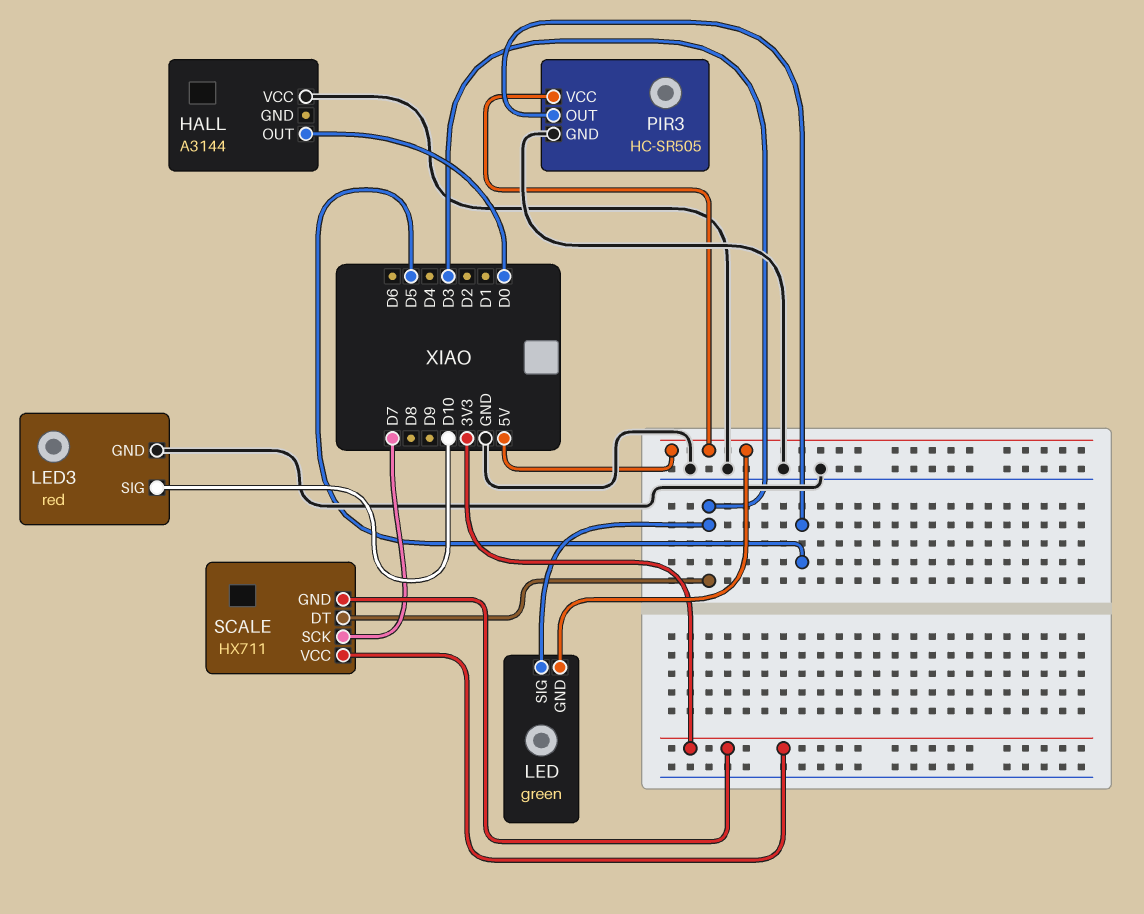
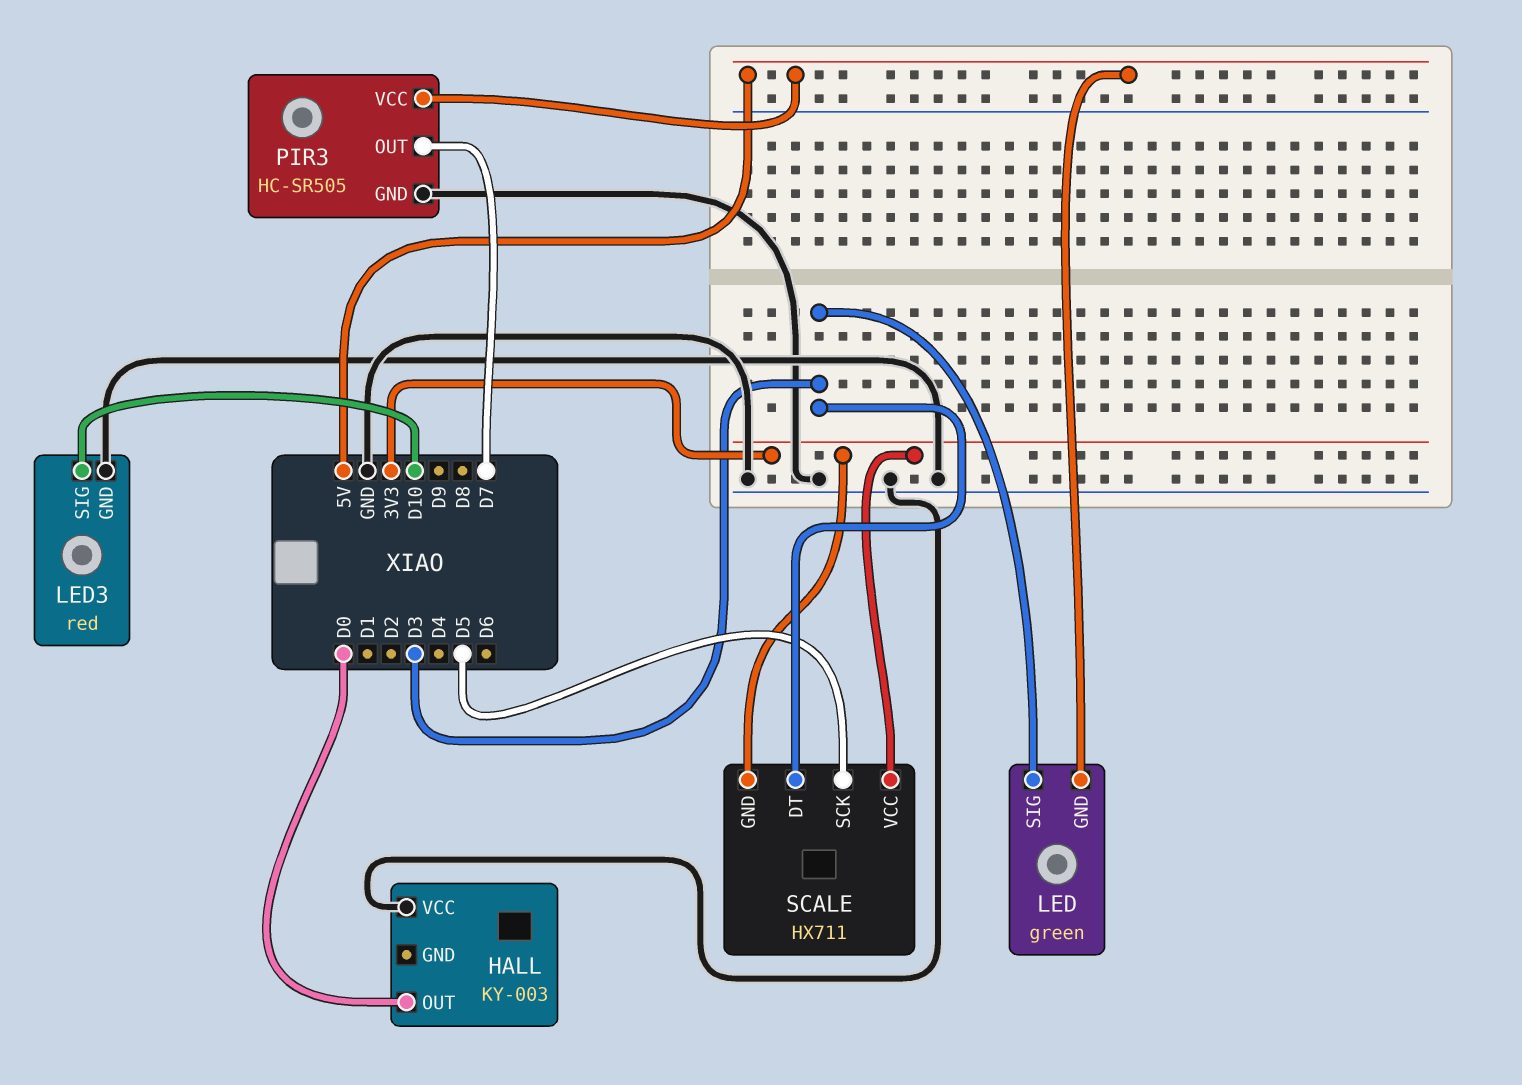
HALL: A3144 -> KY-003
PIR3 pin OUT: D5 -> D7
SCALE pin SCK: D7 -> D5

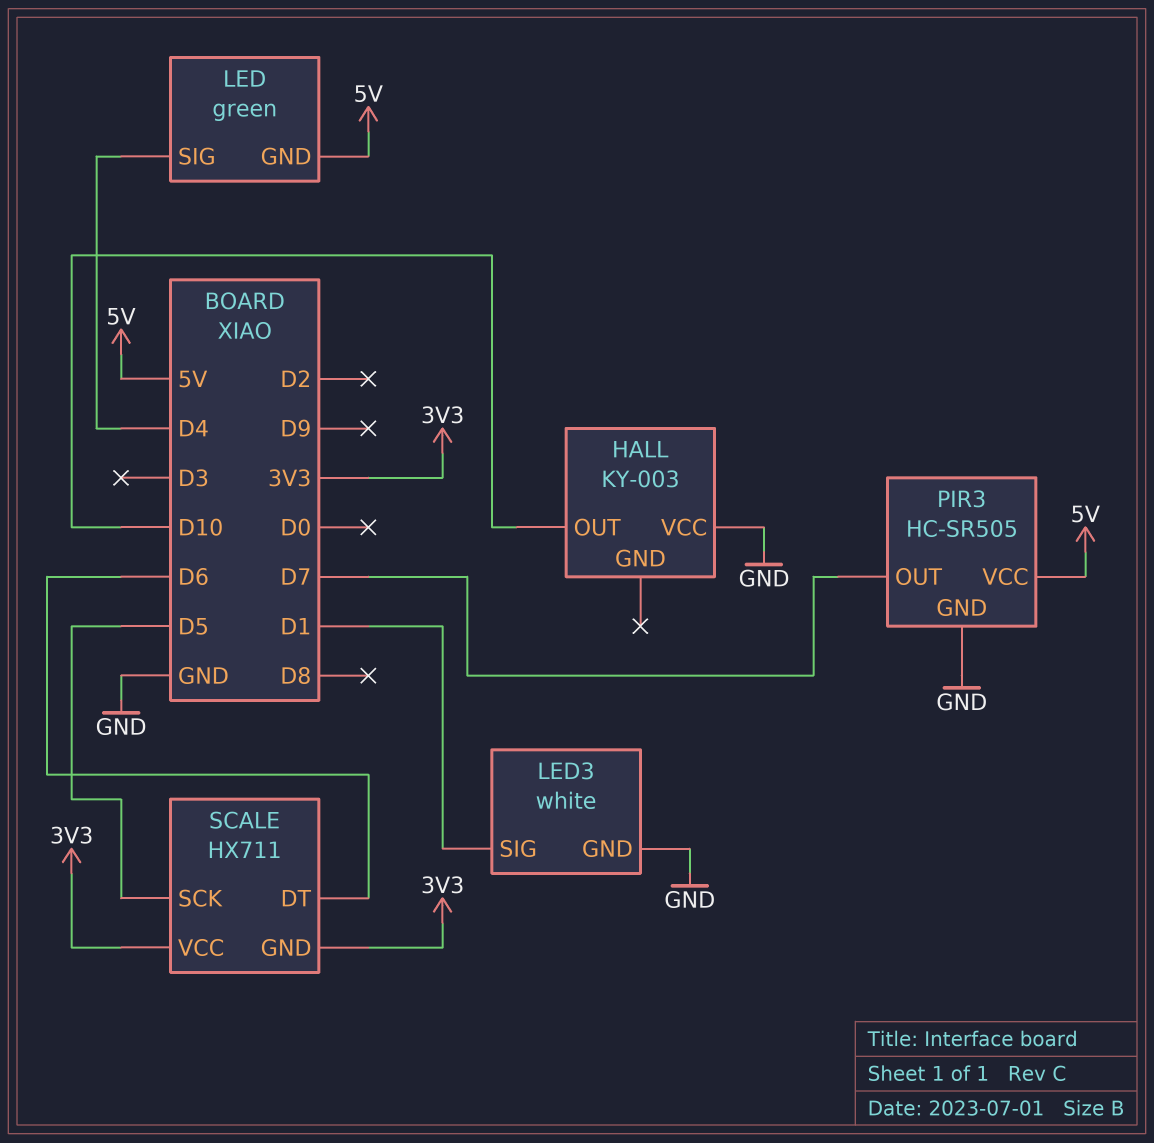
HALL pin OUT: D0 -> D10
LED pin SIG: D3 -> D4
LED3: red -> white
LED3 pin SIG: D10 -> D1
SCALE pin DT: D3 -> D6

